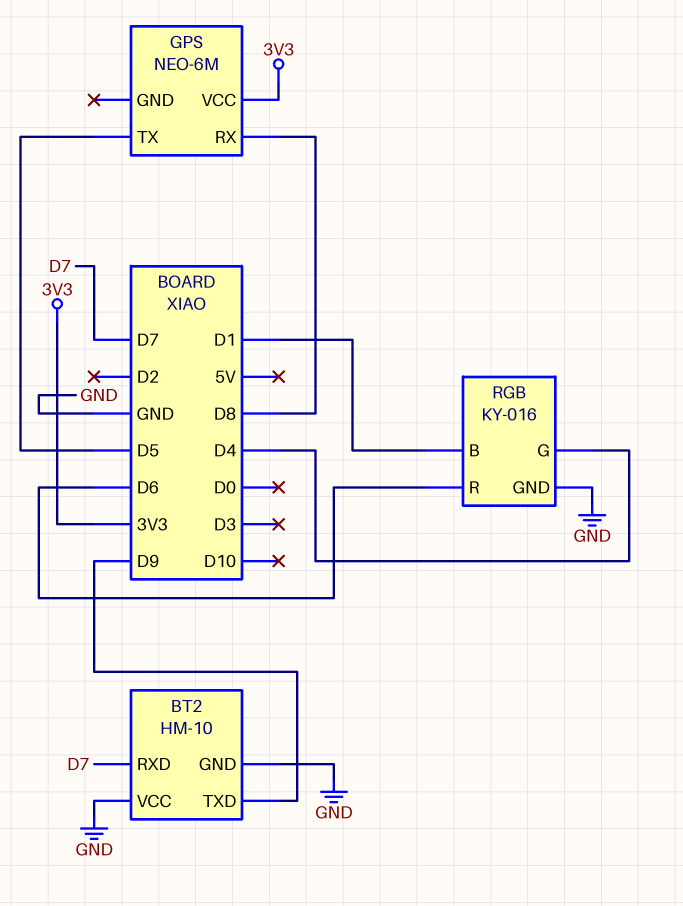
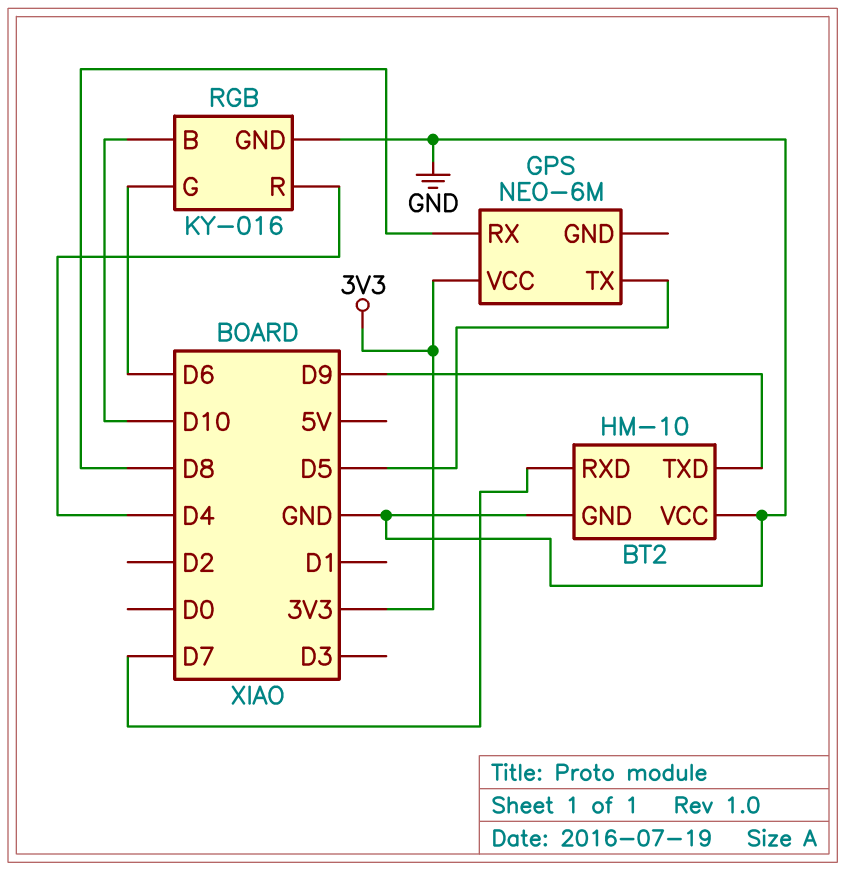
RGB pin B: D1 -> D10
RGB pin G: D4 -> D6
RGB pin R: D6 -> D4

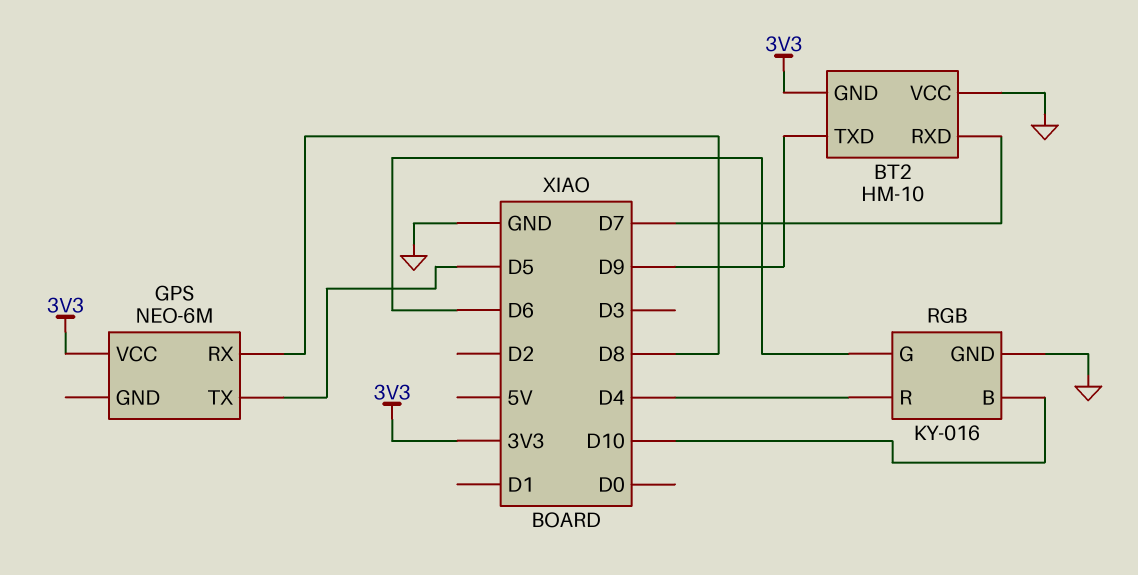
BT2 pin GND: GND -> 3V3

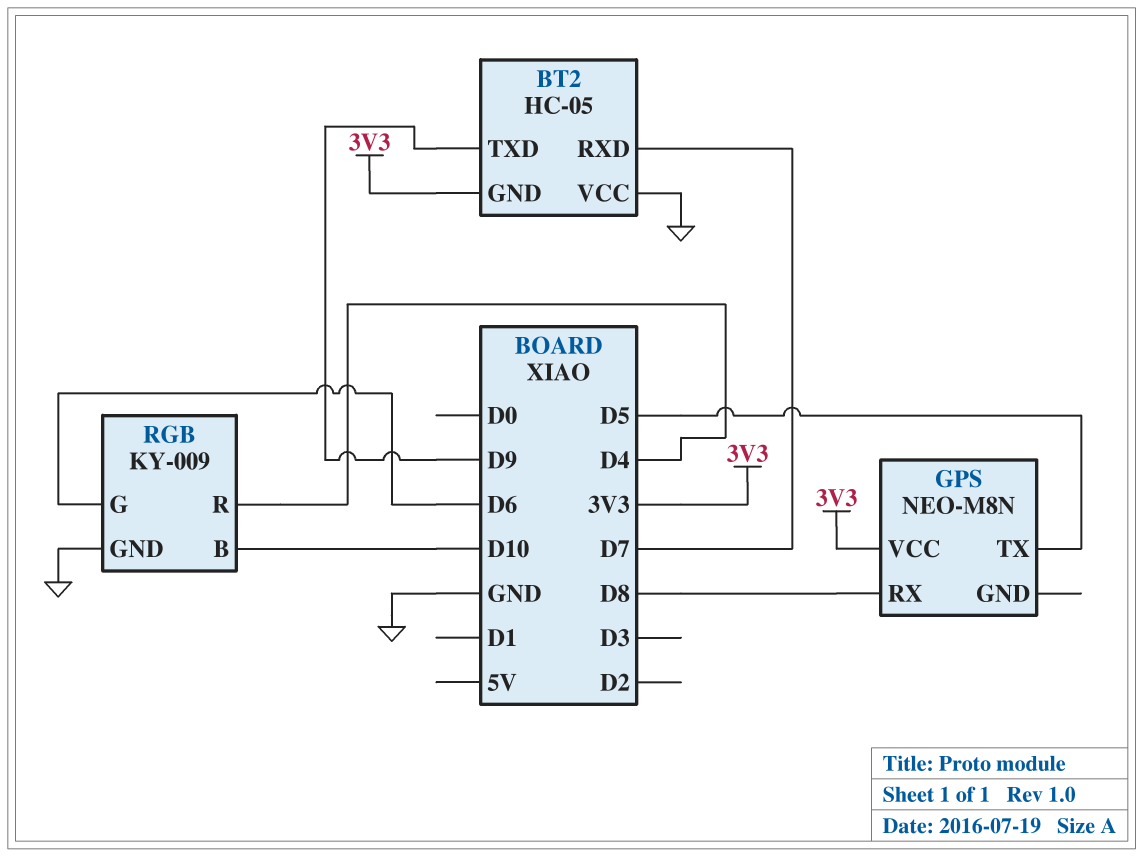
BT2: HM-10 -> HC-05
GPS: NEO-6M -> NEO-M8N
RGB: KY-016 -> KY-009

